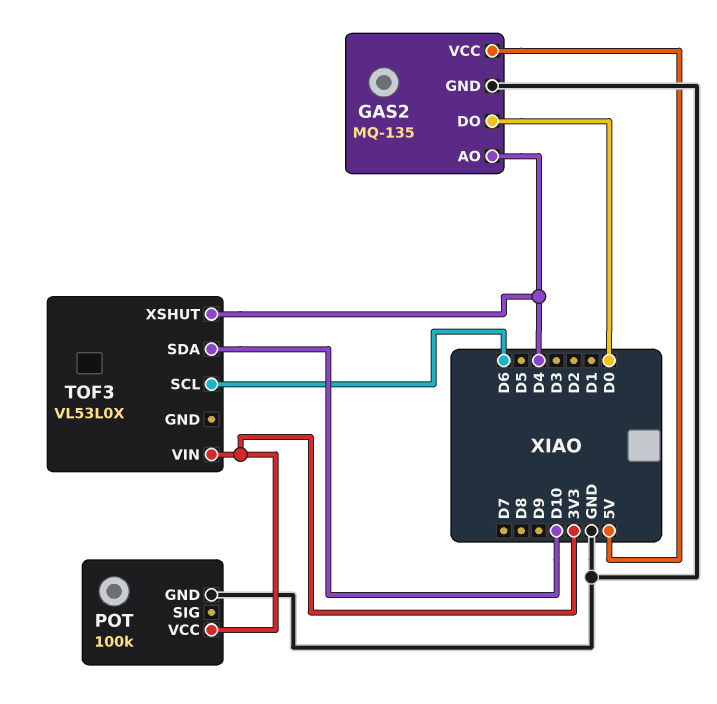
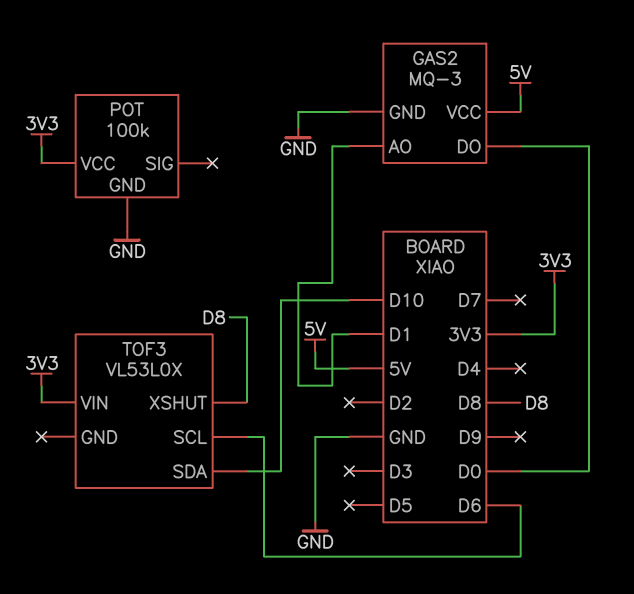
GAS2: MQ-135 -> MQ-3
GAS2 pin AO: D4 -> D1
TOF3 pin XSHUT: D4 -> D8

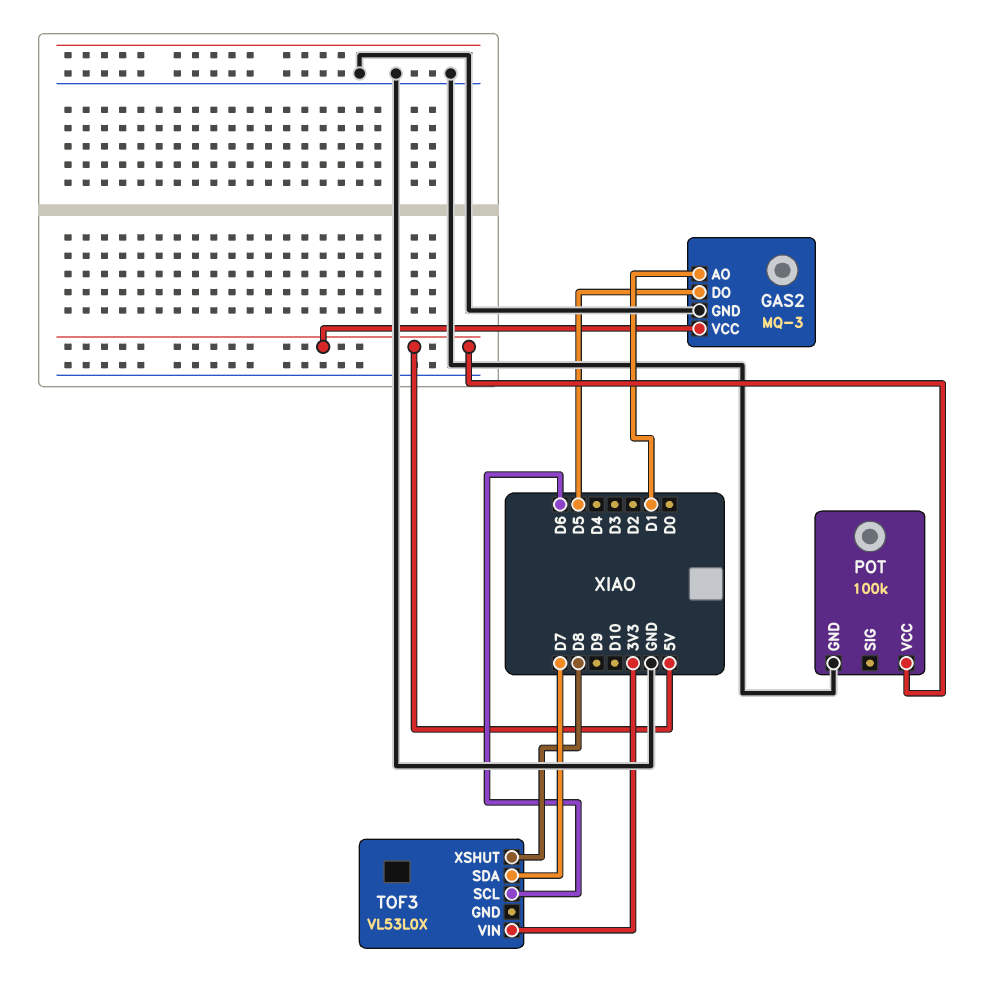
GAS2 pin DO: D0 -> D5
POT pin VCC: 3V3 -> 5V
TOF3 pin SDA: D10 -> D7

